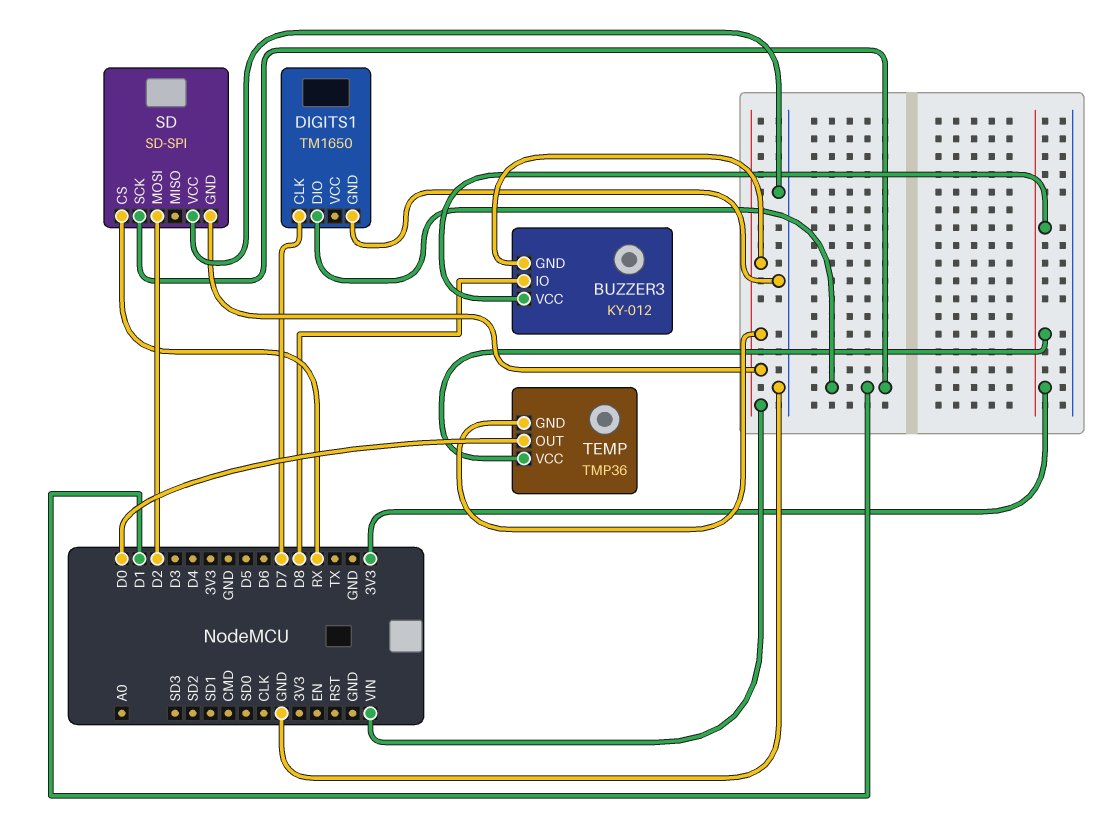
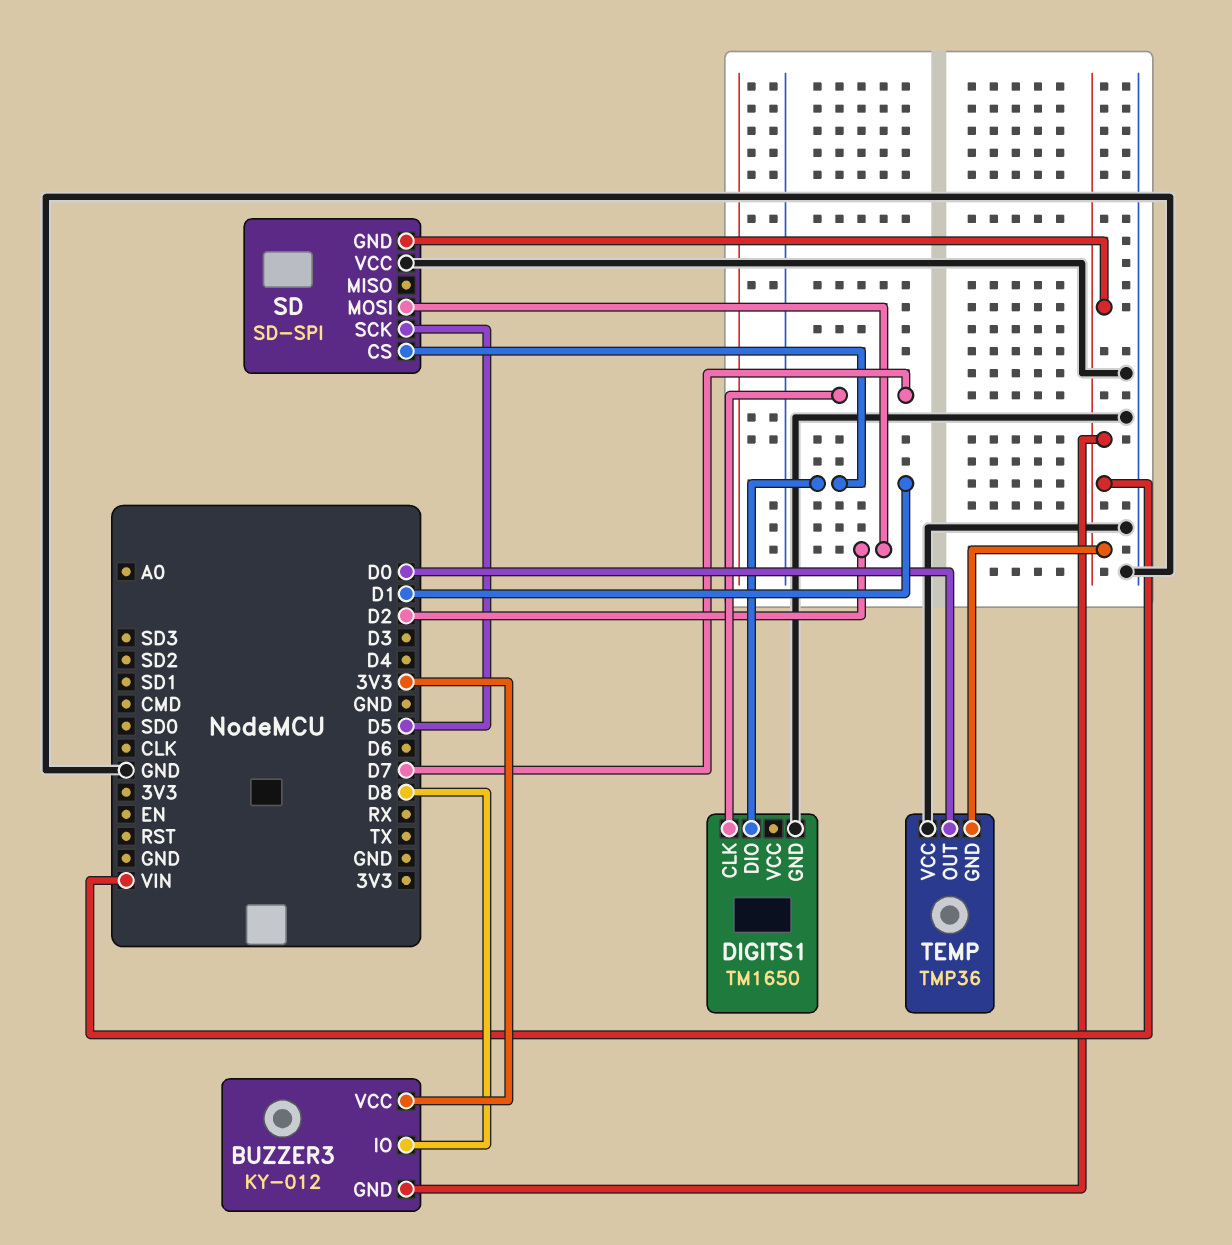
SD pin CS: RX -> D1
SD pin SCK: D1 -> D5
TEMP pin VCC: 3V3 -> GND

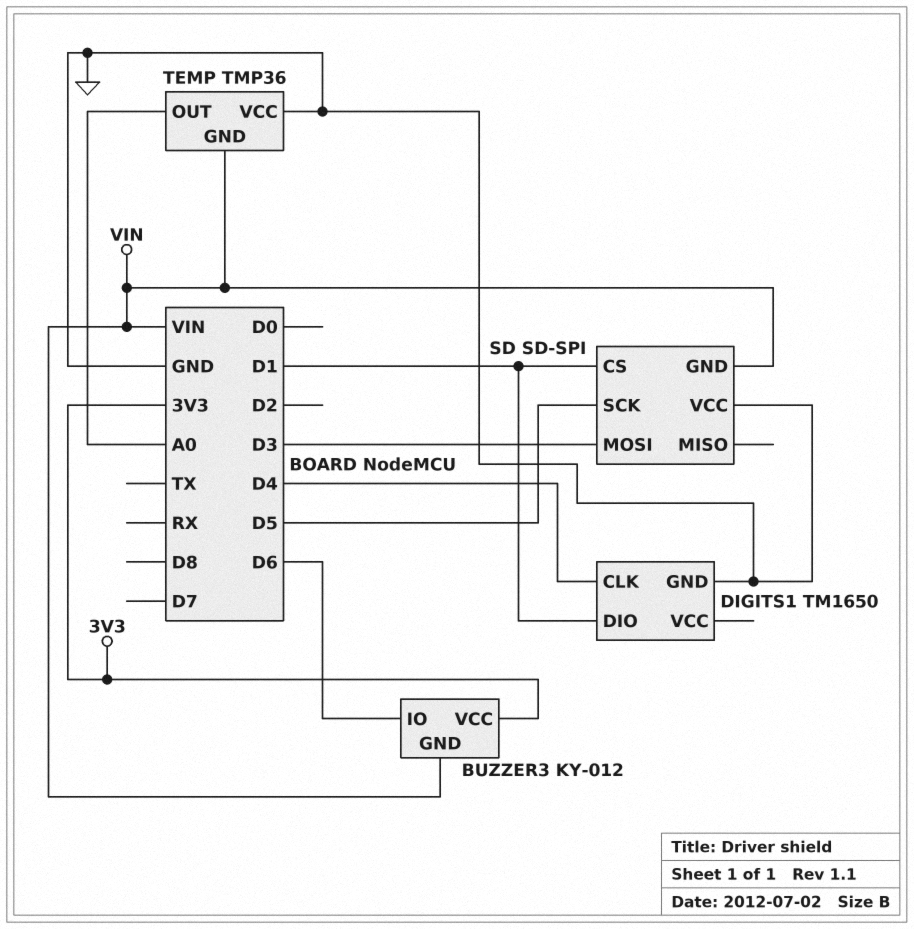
BUZZER3 pin IO: D8 -> D6
DIGITS1 pin CLK: D7 -> D4
SD pin MOSI: D2 -> D3
TEMP pin OUT: D0 -> A0

